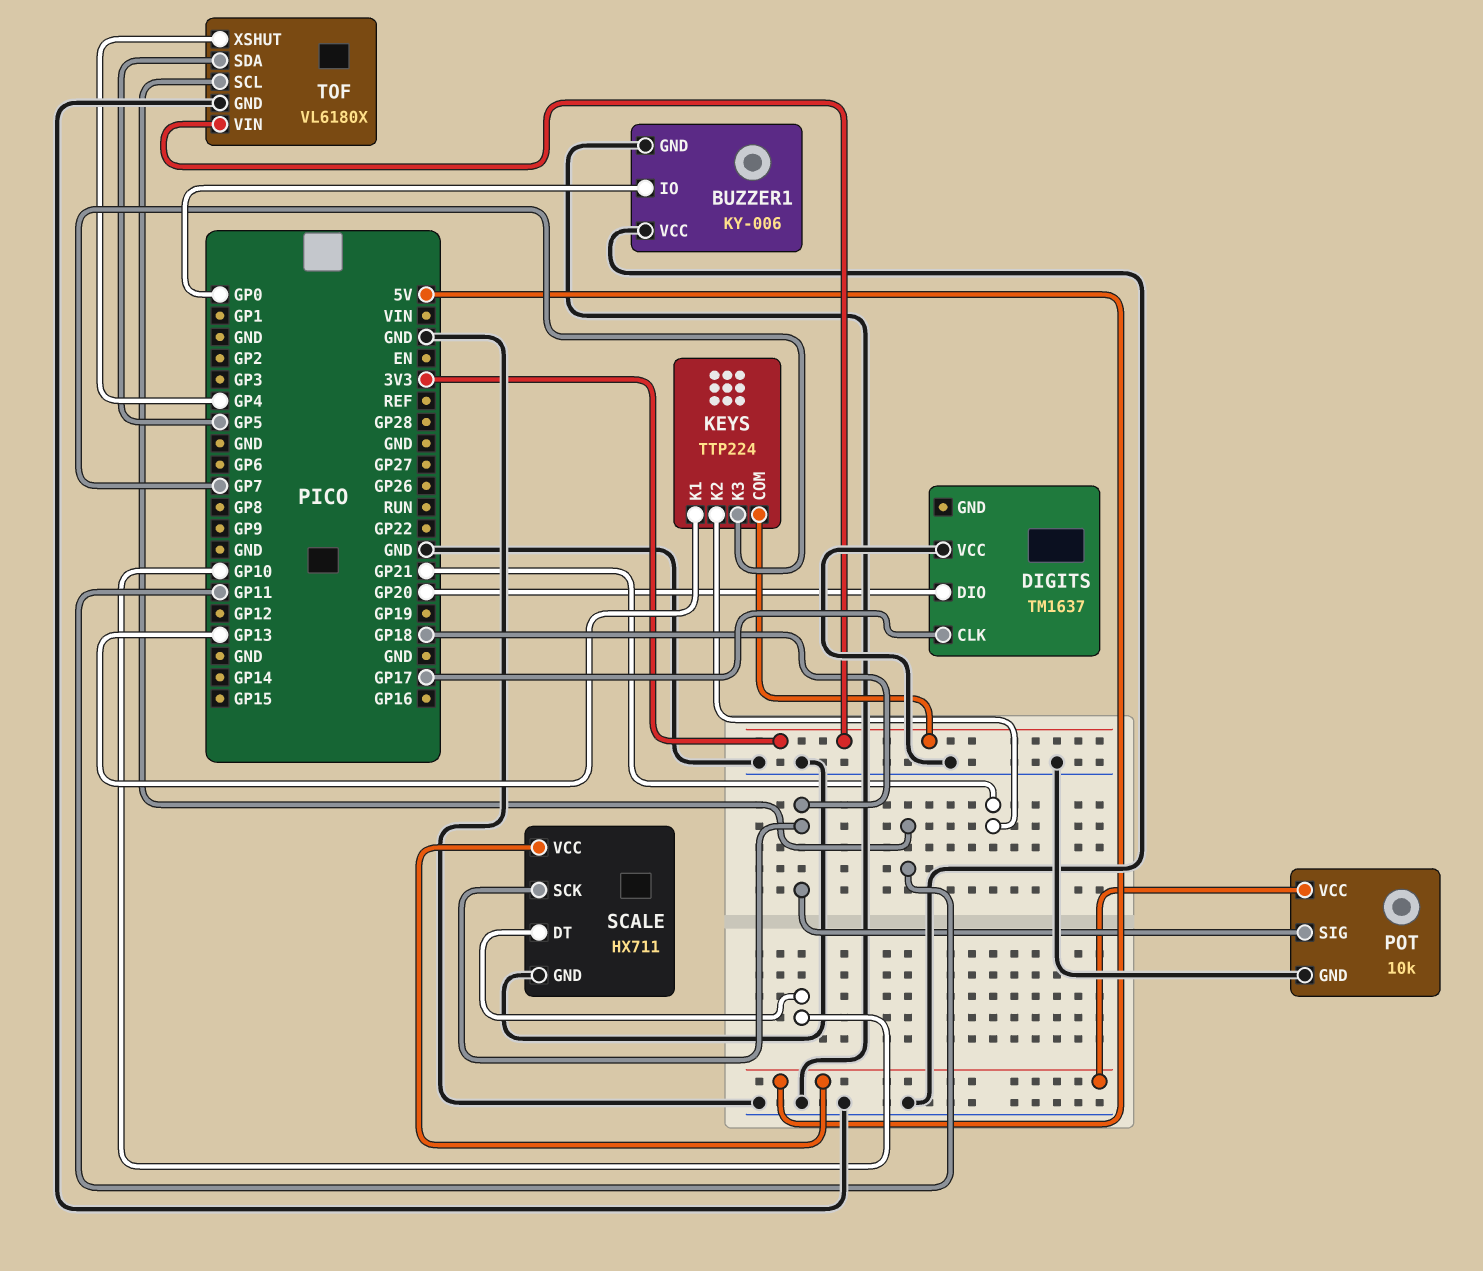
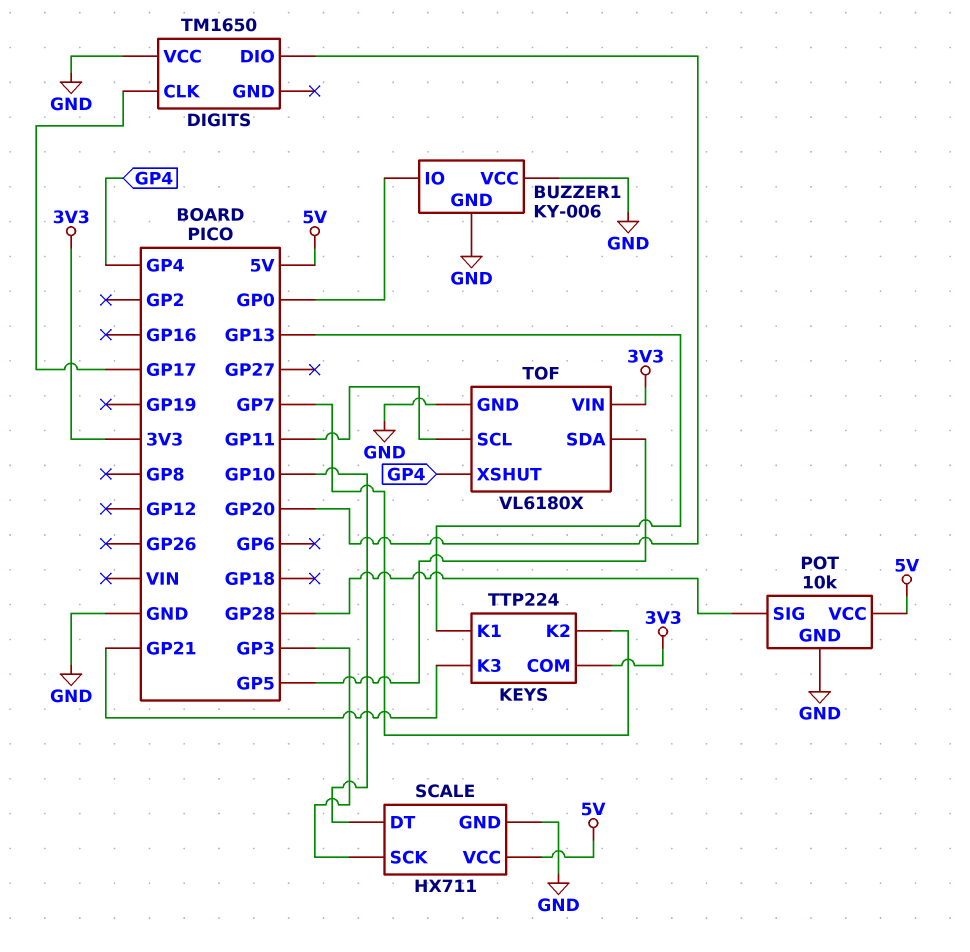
DIGITS: TM1637 -> TM1650
KEYS pin K2: GP21 -> GP7
KEYS pin K3: GP7 -> GP21
POT pin SIG: GP18 -> GP28
SCALE pin SCK: GP18 -> GP3

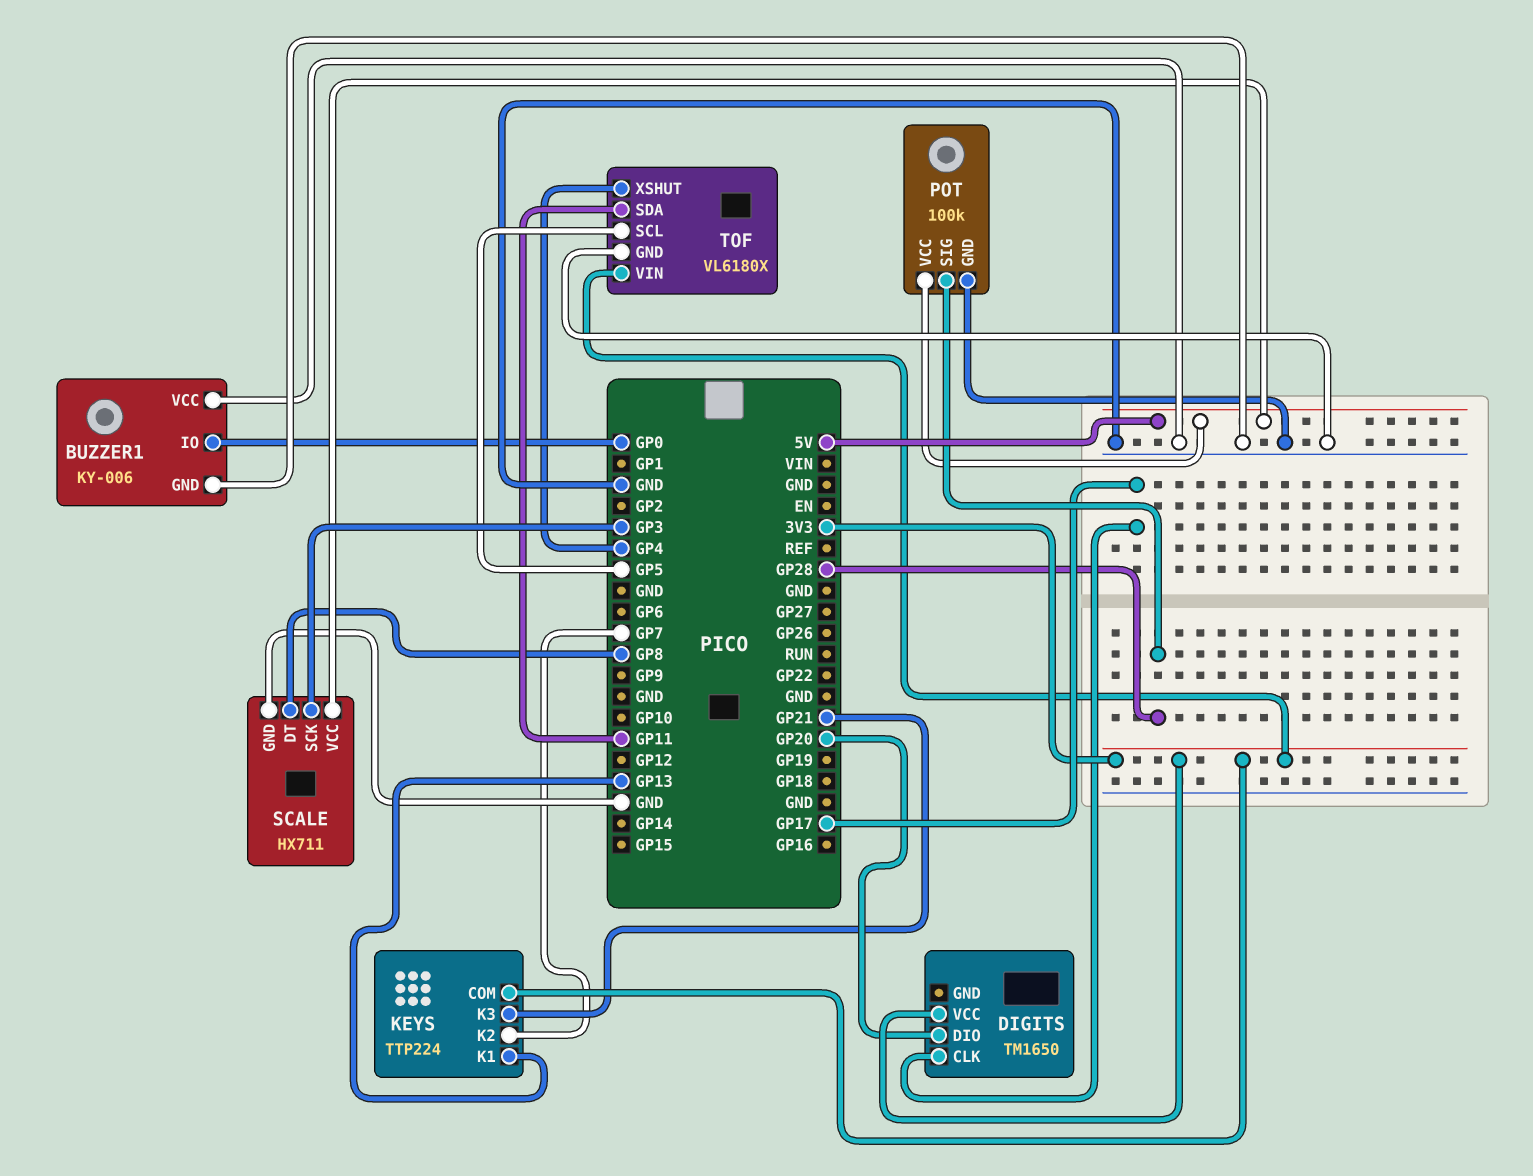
DIGITS pin VCC: GND -> 3V3
POT: 10k -> 100k
SCALE pin DT: GP10 -> GP8
TOF pin SCL: GP11 -> GP5
TOF pin SDA: GP5 -> GP11

